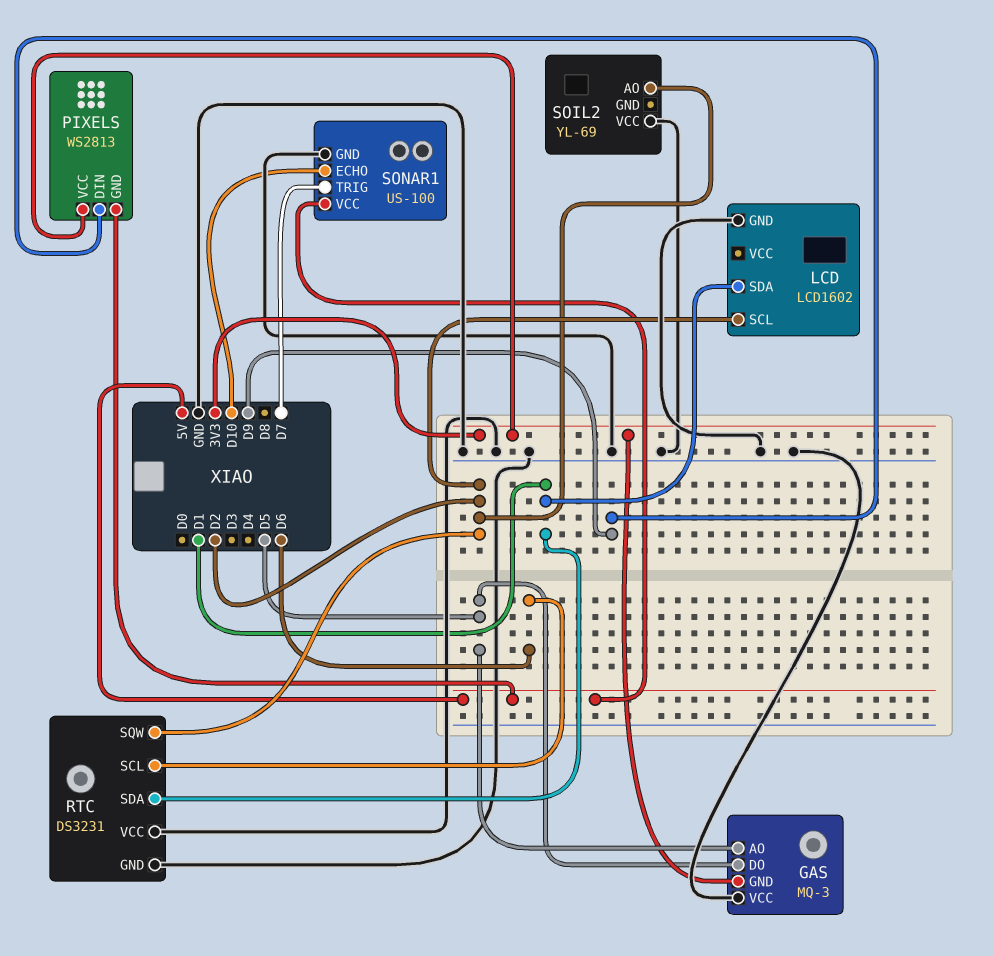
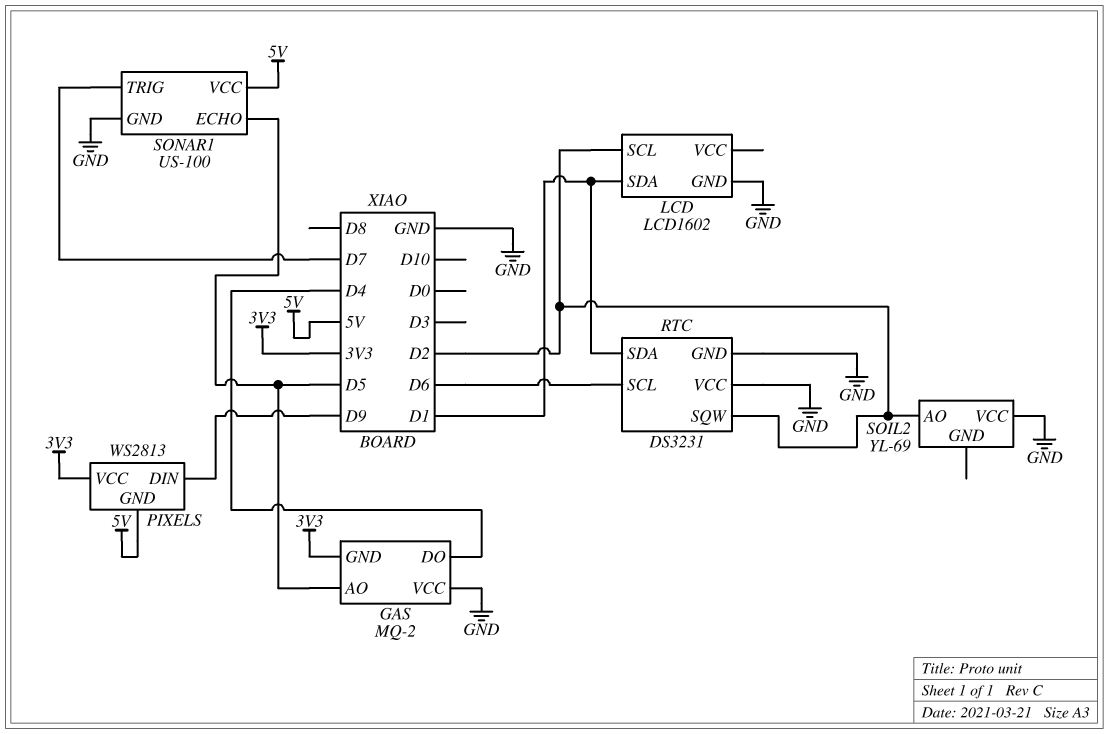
GAS: MQ-3 -> MQ-2
GAS pin DO: D5 -> D4
SONAR1 pin ECHO: D10 -> D5

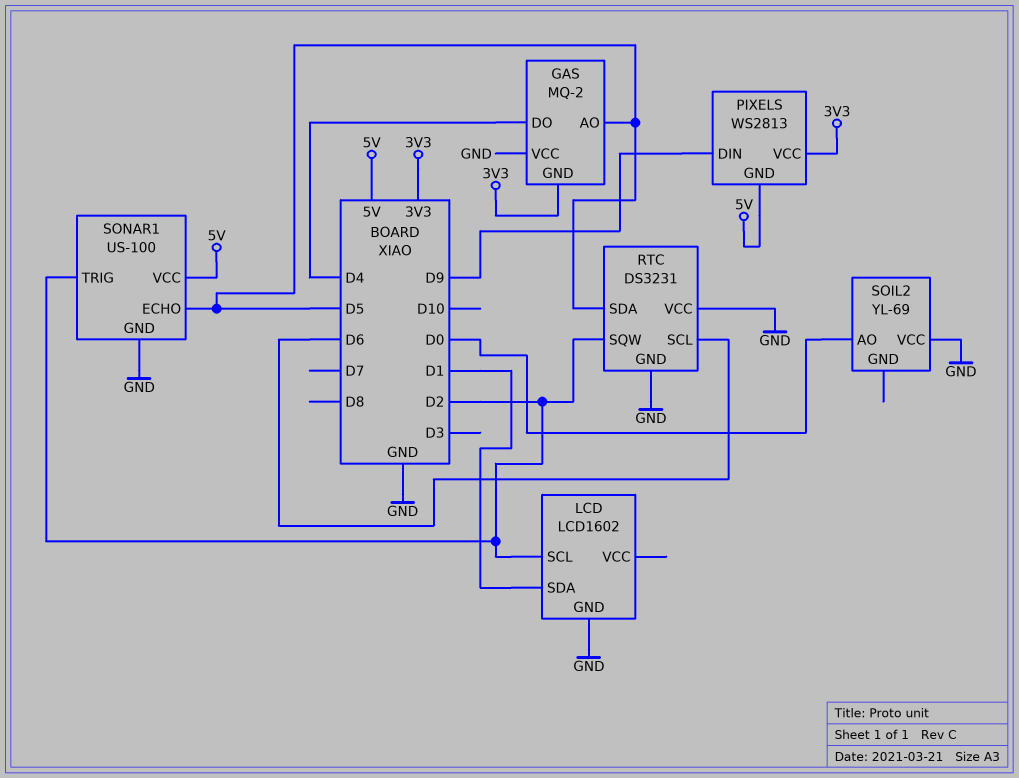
RTC pin SDA: D1 -> D5
SOIL2 pin AO: D2 -> D0
SONAR1 pin TRIG: D7 -> D2

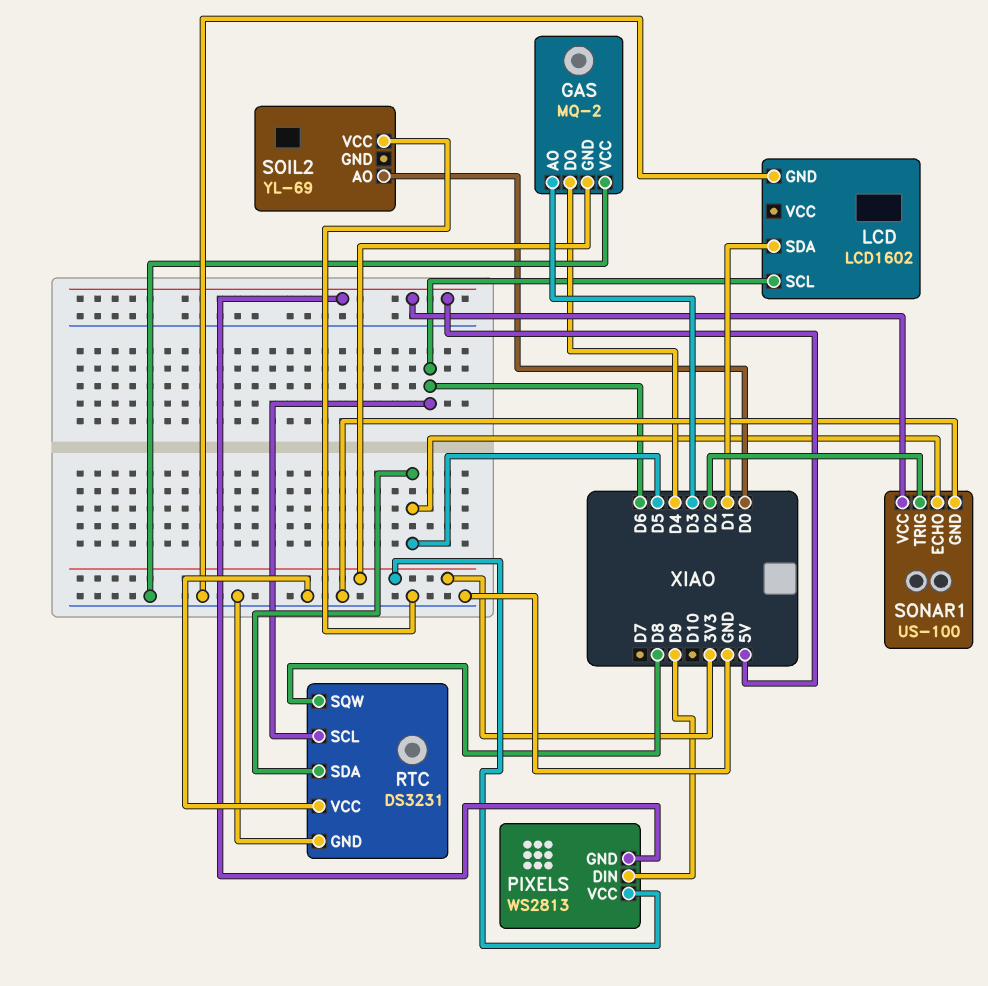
GAS pin AO: D5 -> D3
LCD pin SCL: D2 -> D6
RTC pin SQW: D2 -> D8

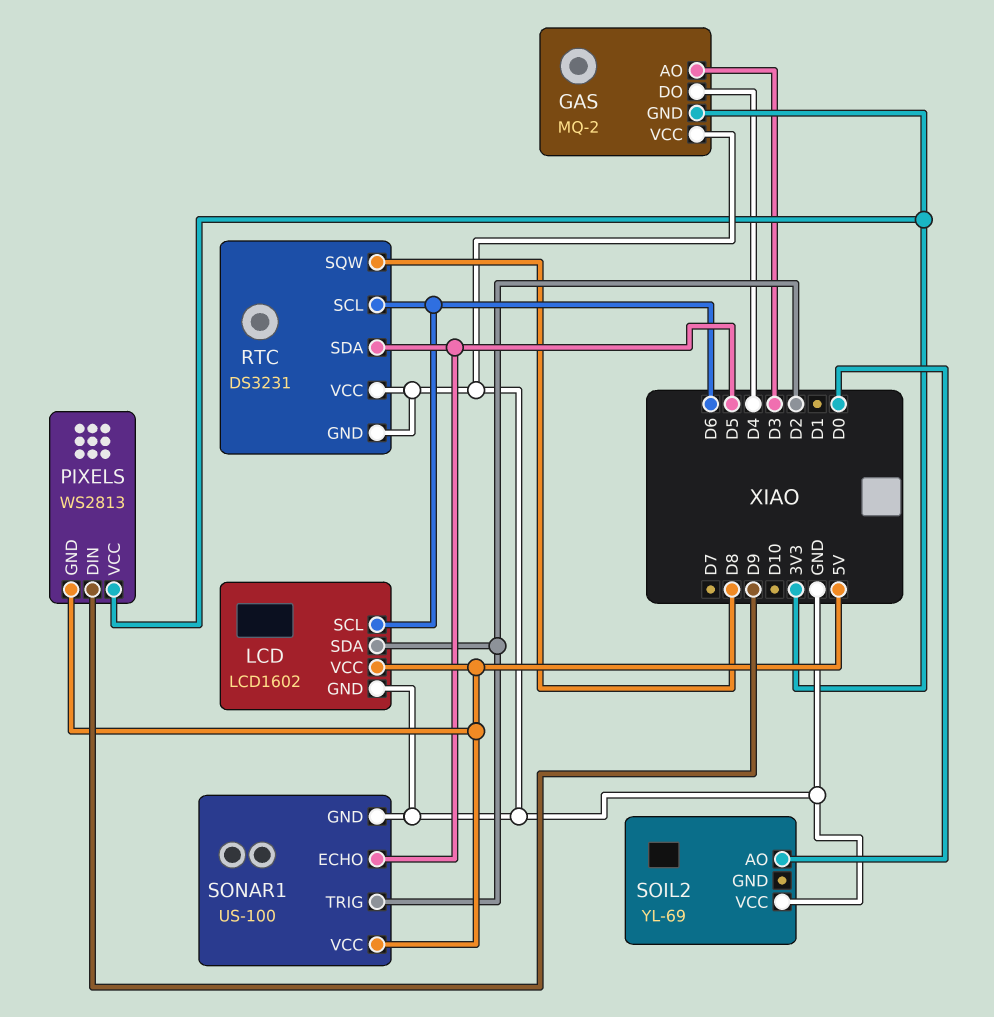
LCD pin SDA: D1 -> D2
LCD pin VCC: none -> 5V

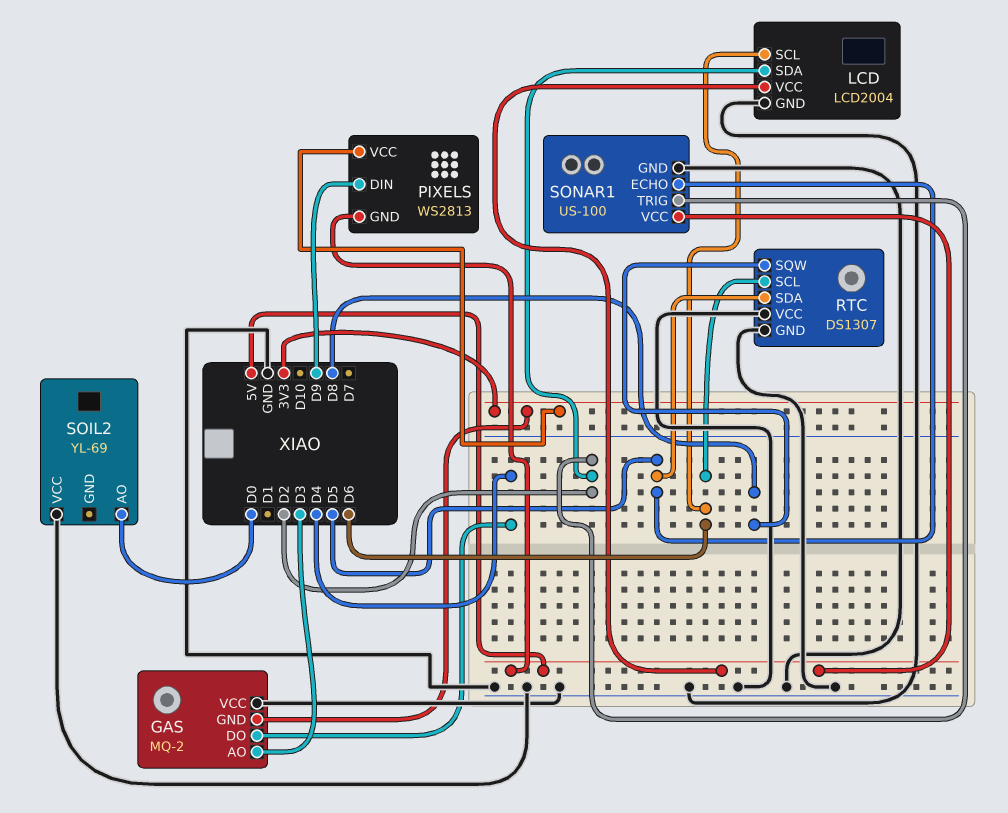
LCD: LCD1602 -> LCD2004
RTC: DS3231 -> DS1307

